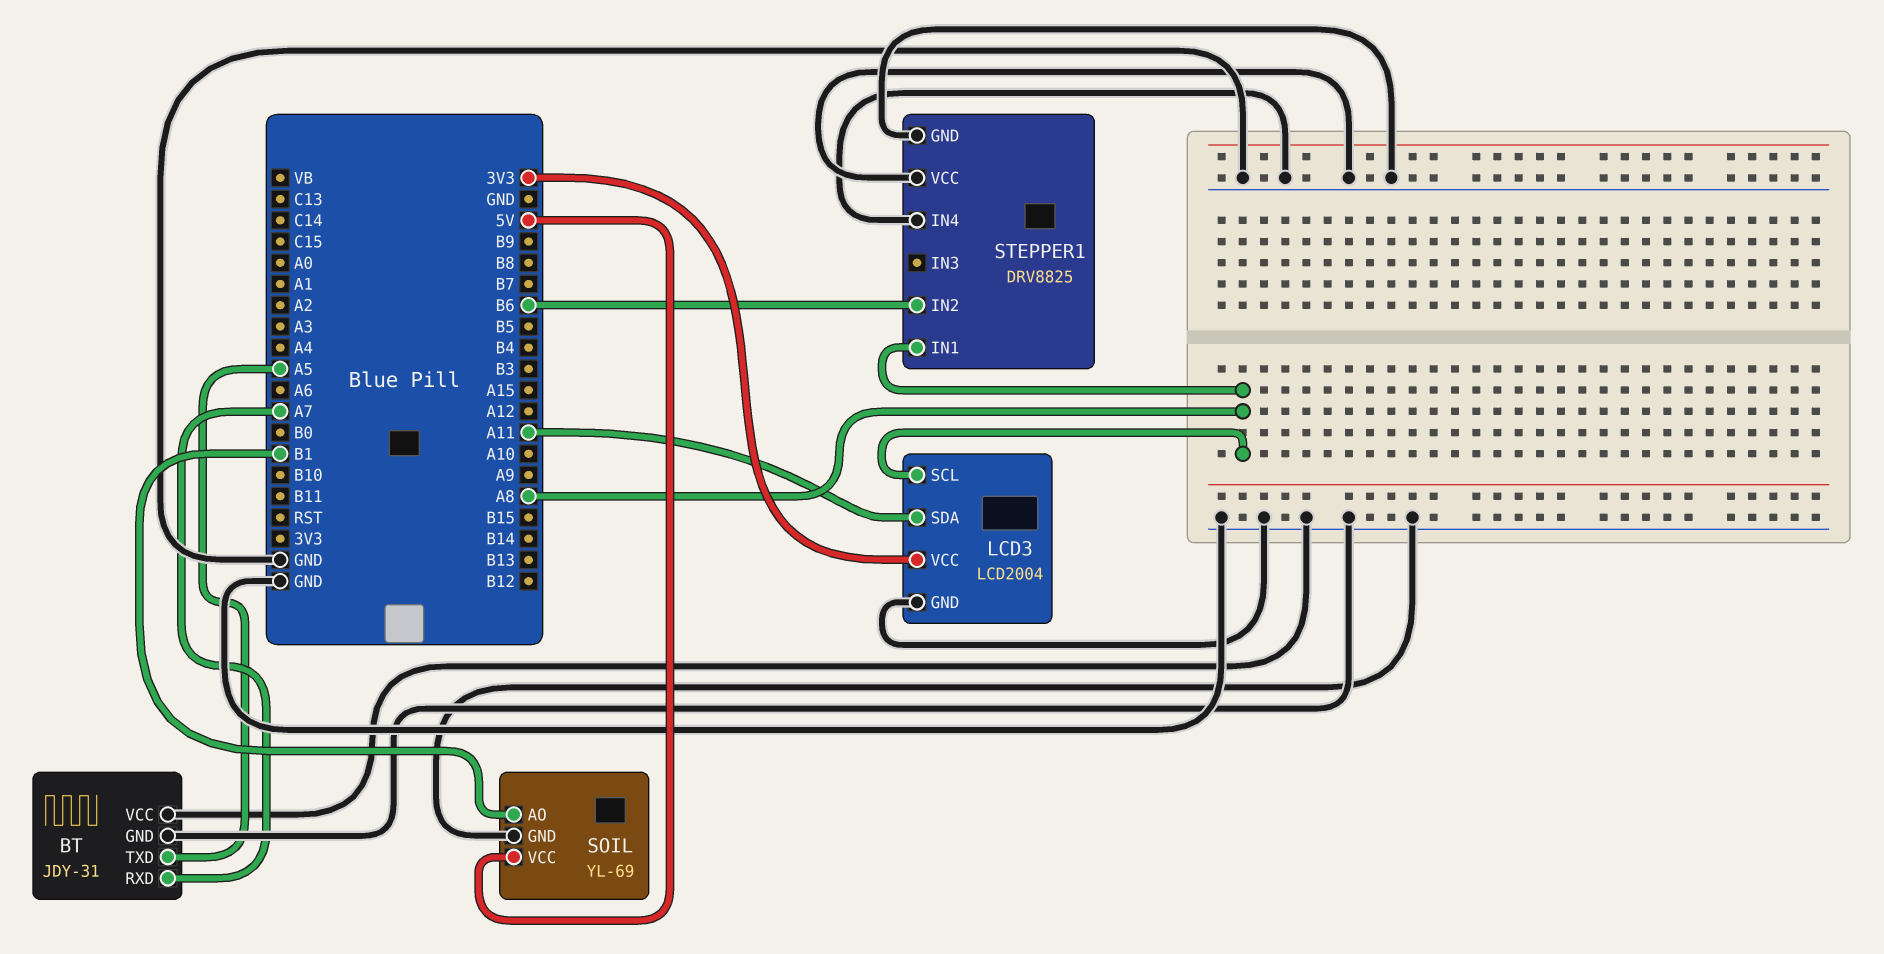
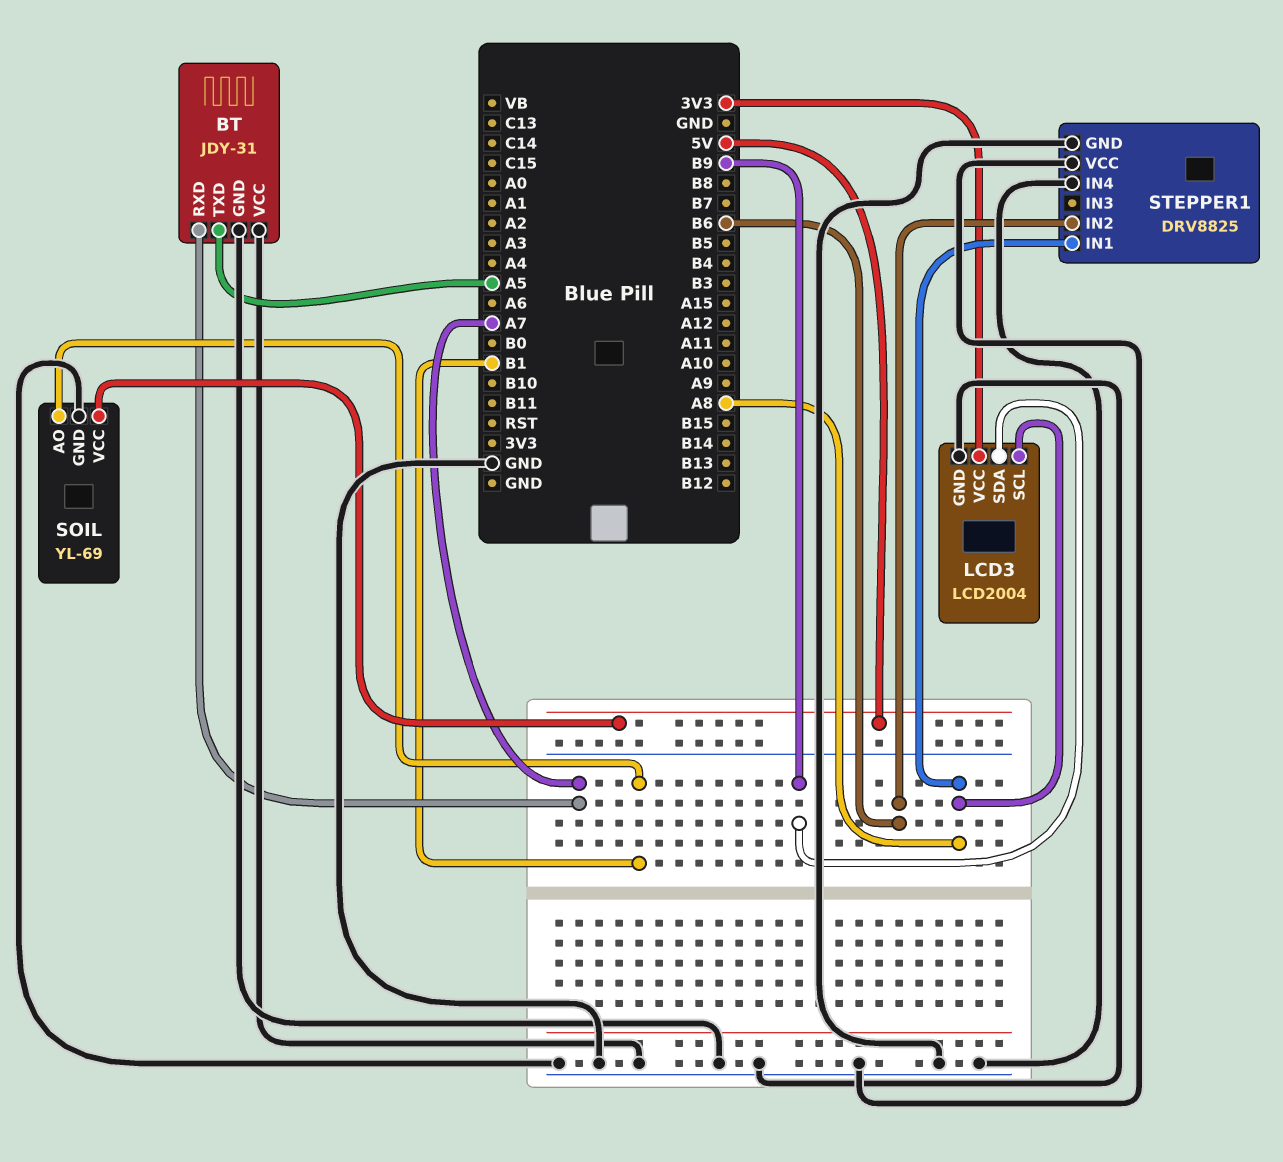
LCD3 pin SDA: A11 -> B9

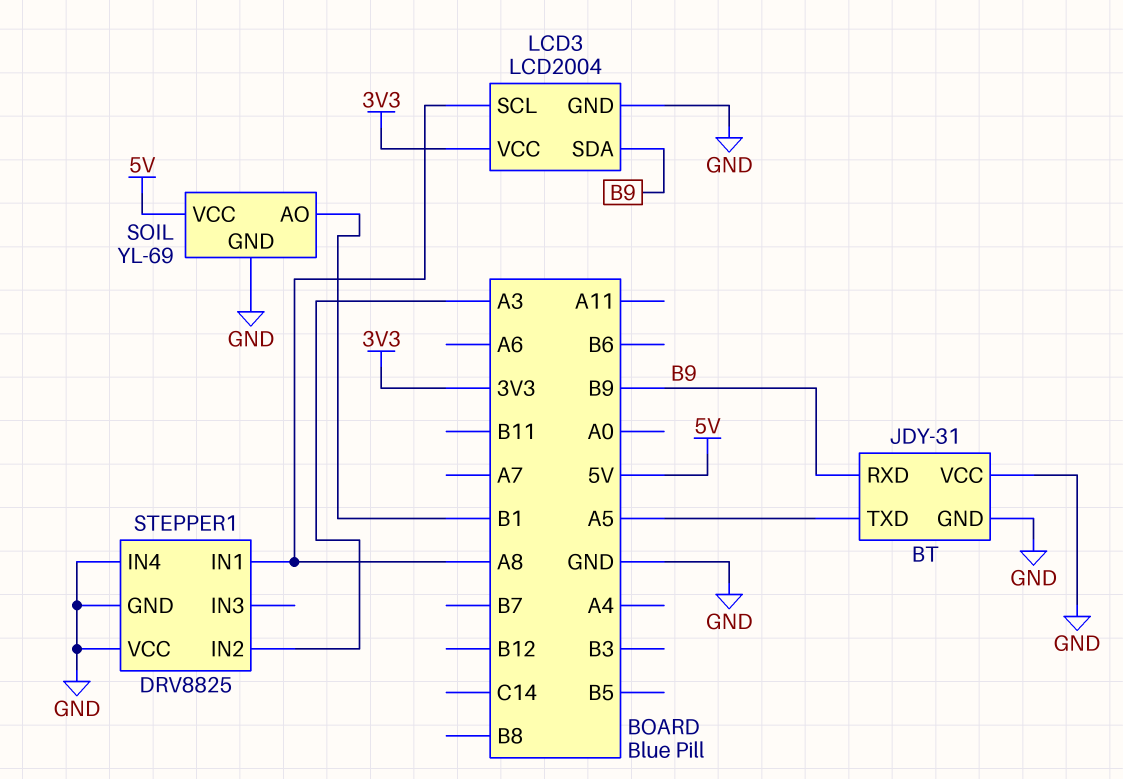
BT pin RXD: A7 -> B9
STEPPER1 pin IN2: B6 -> A3

